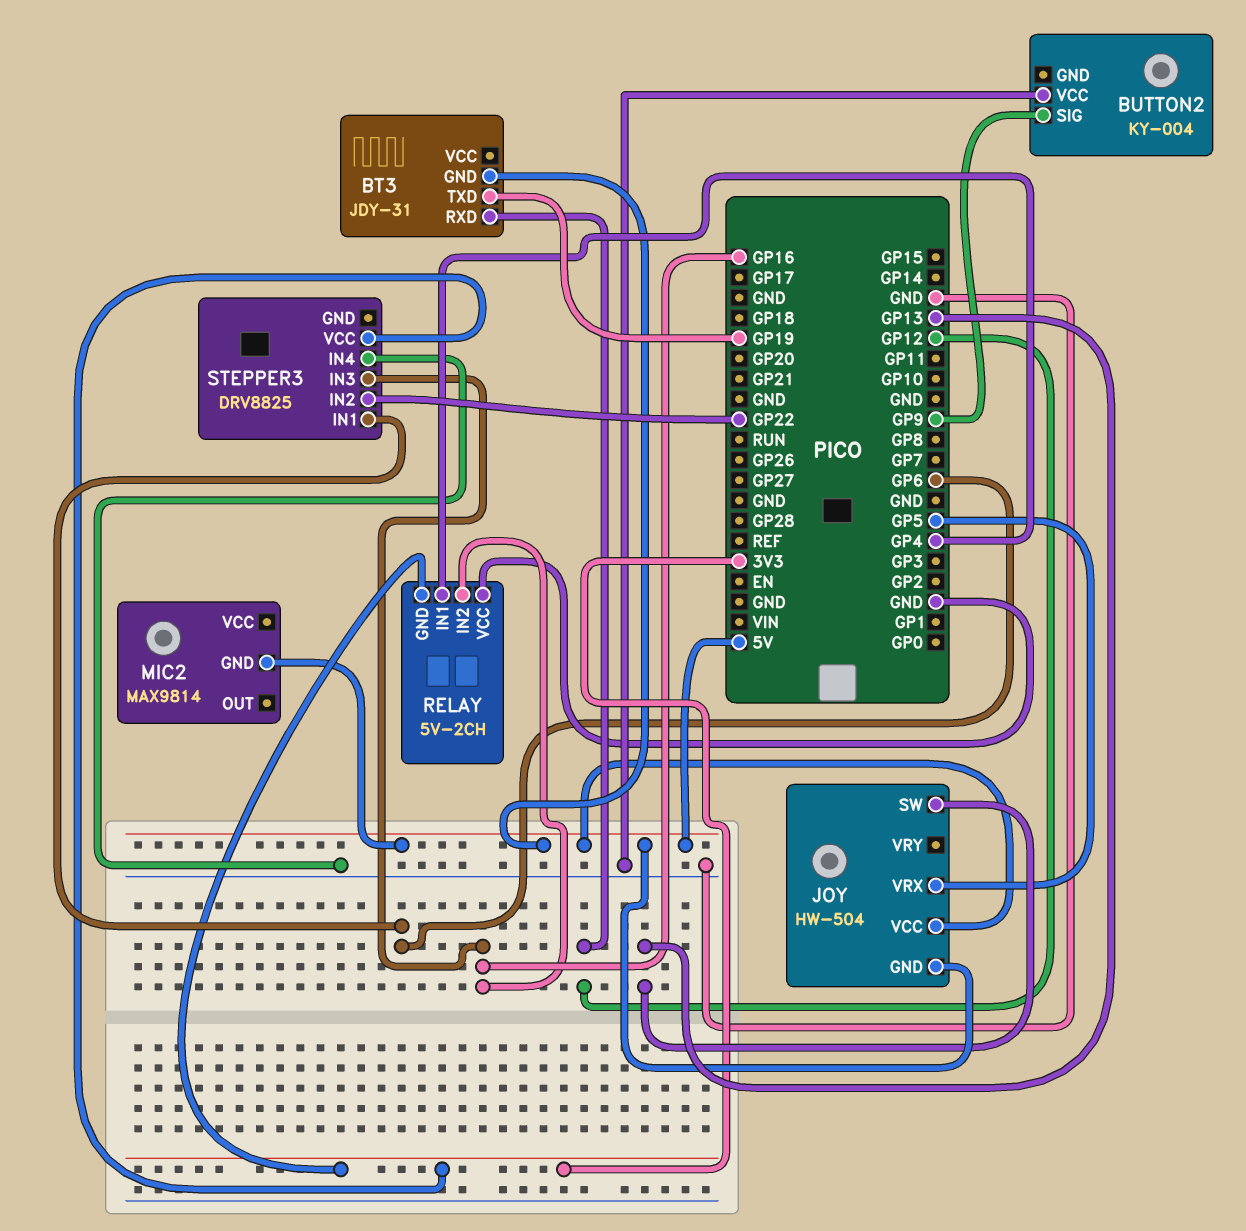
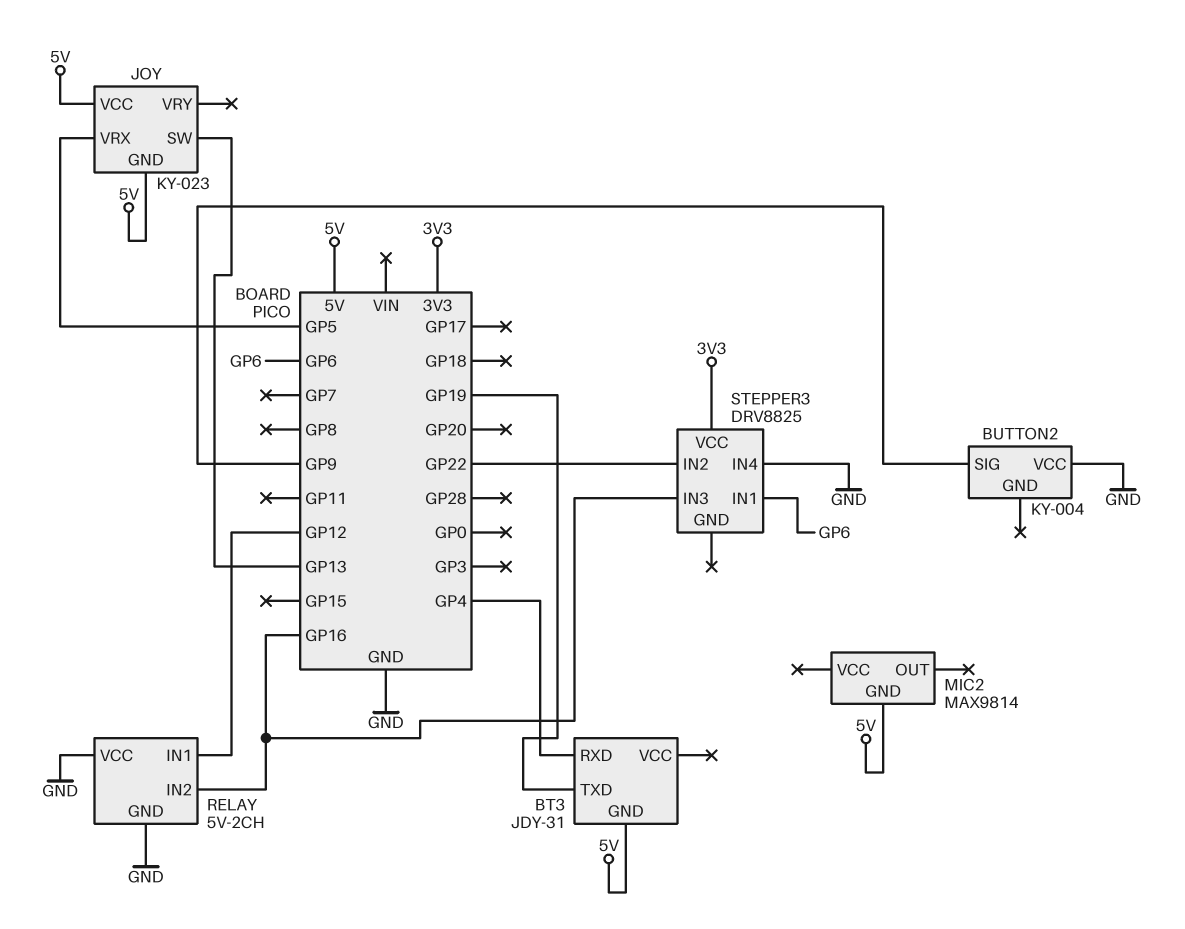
BT3 pin RXD: GP12 -> GP4
JOY: HW-504 -> KY-023
RELAY pin GND: 3V3 -> GND
RELAY pin IN1: GP4 -> GP12

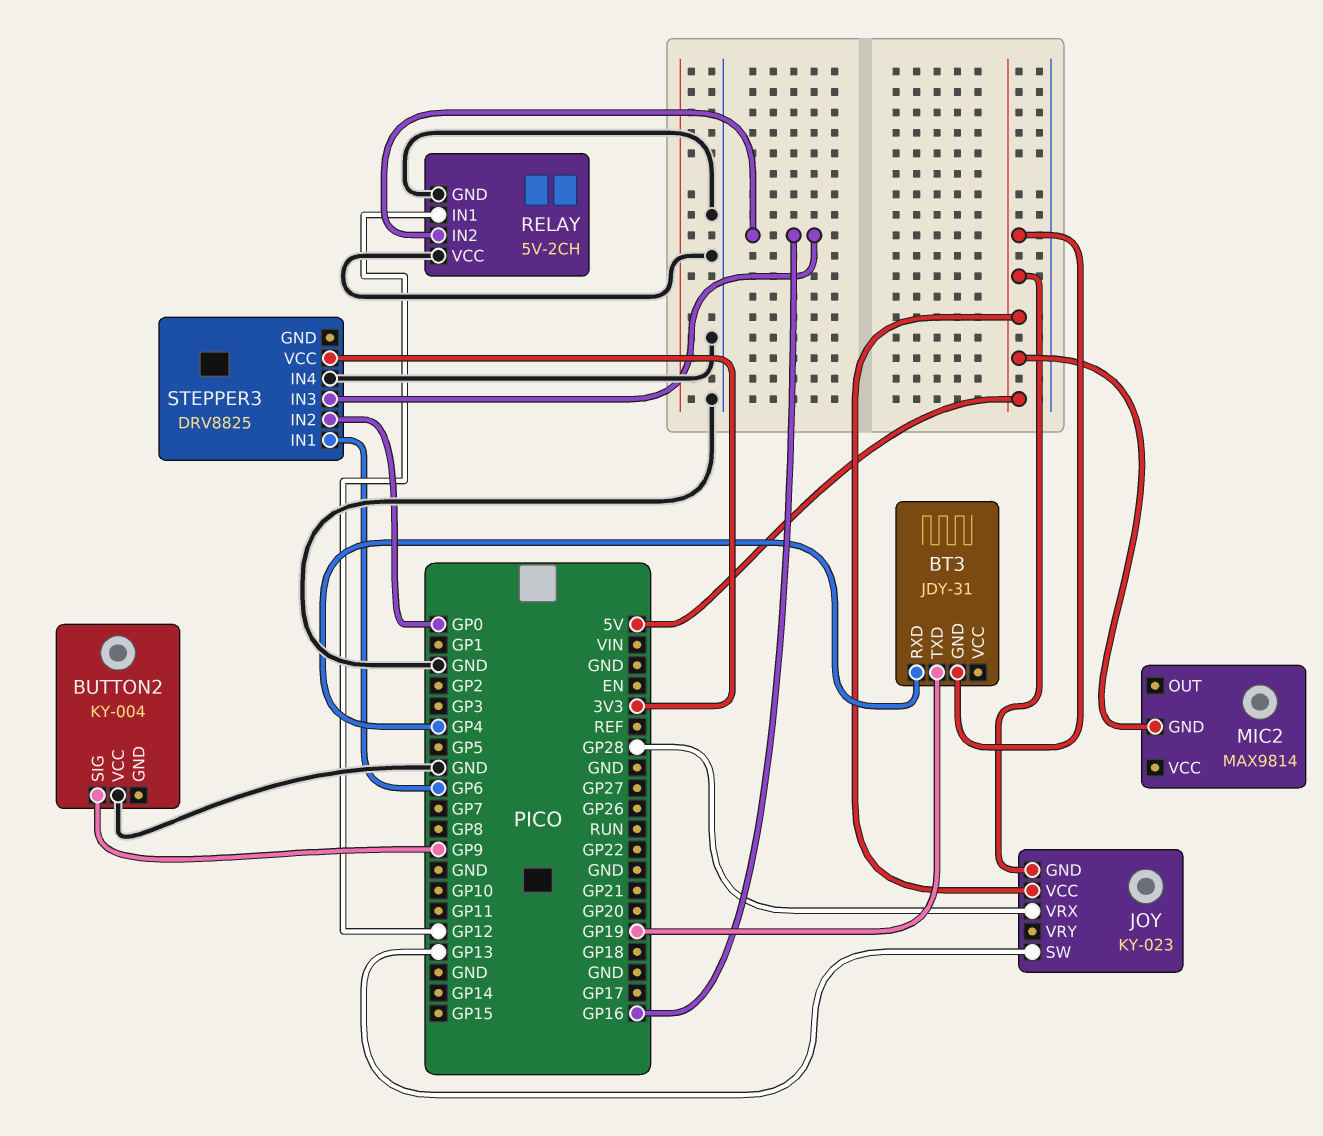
JOY pin VRX: GP5 -> GP28
STEPPER3 pin IN2: GP22 -> GP0

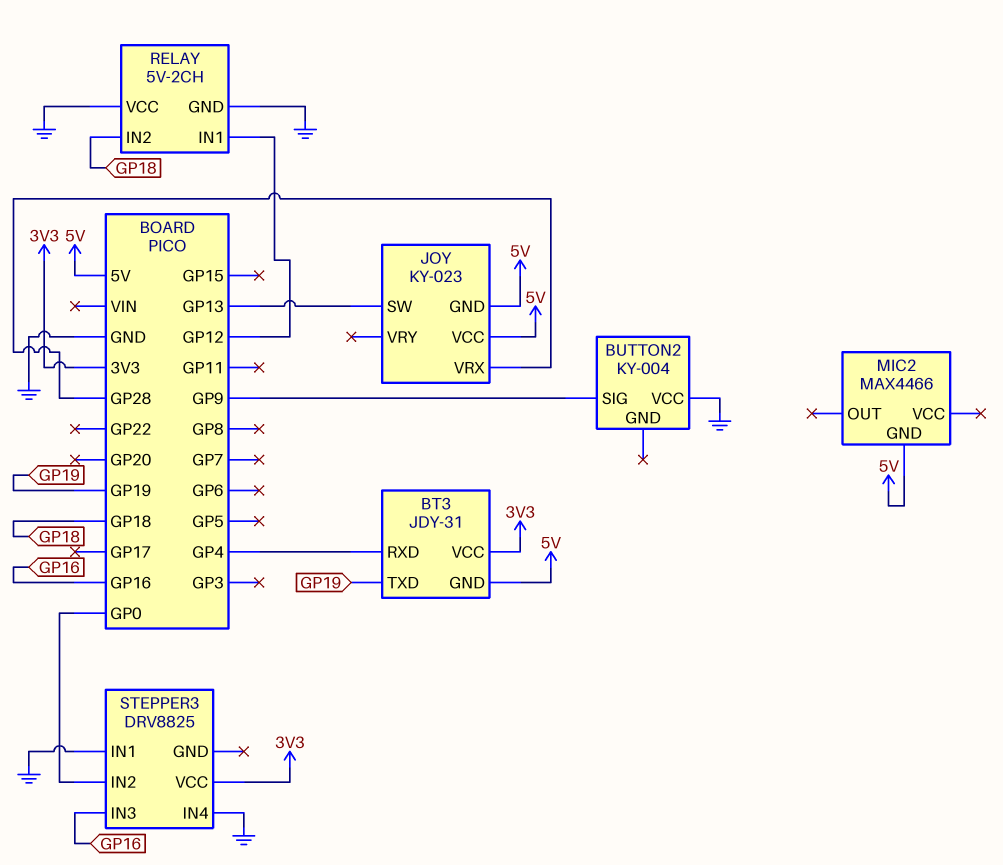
BT3 pin VCC: none -> 3V3
MIC2: MAX9814 -> MAX4466
RELAY pin IN2: GP16 -> GP18
STEPPER3 pin IN1: GP6 -> GND

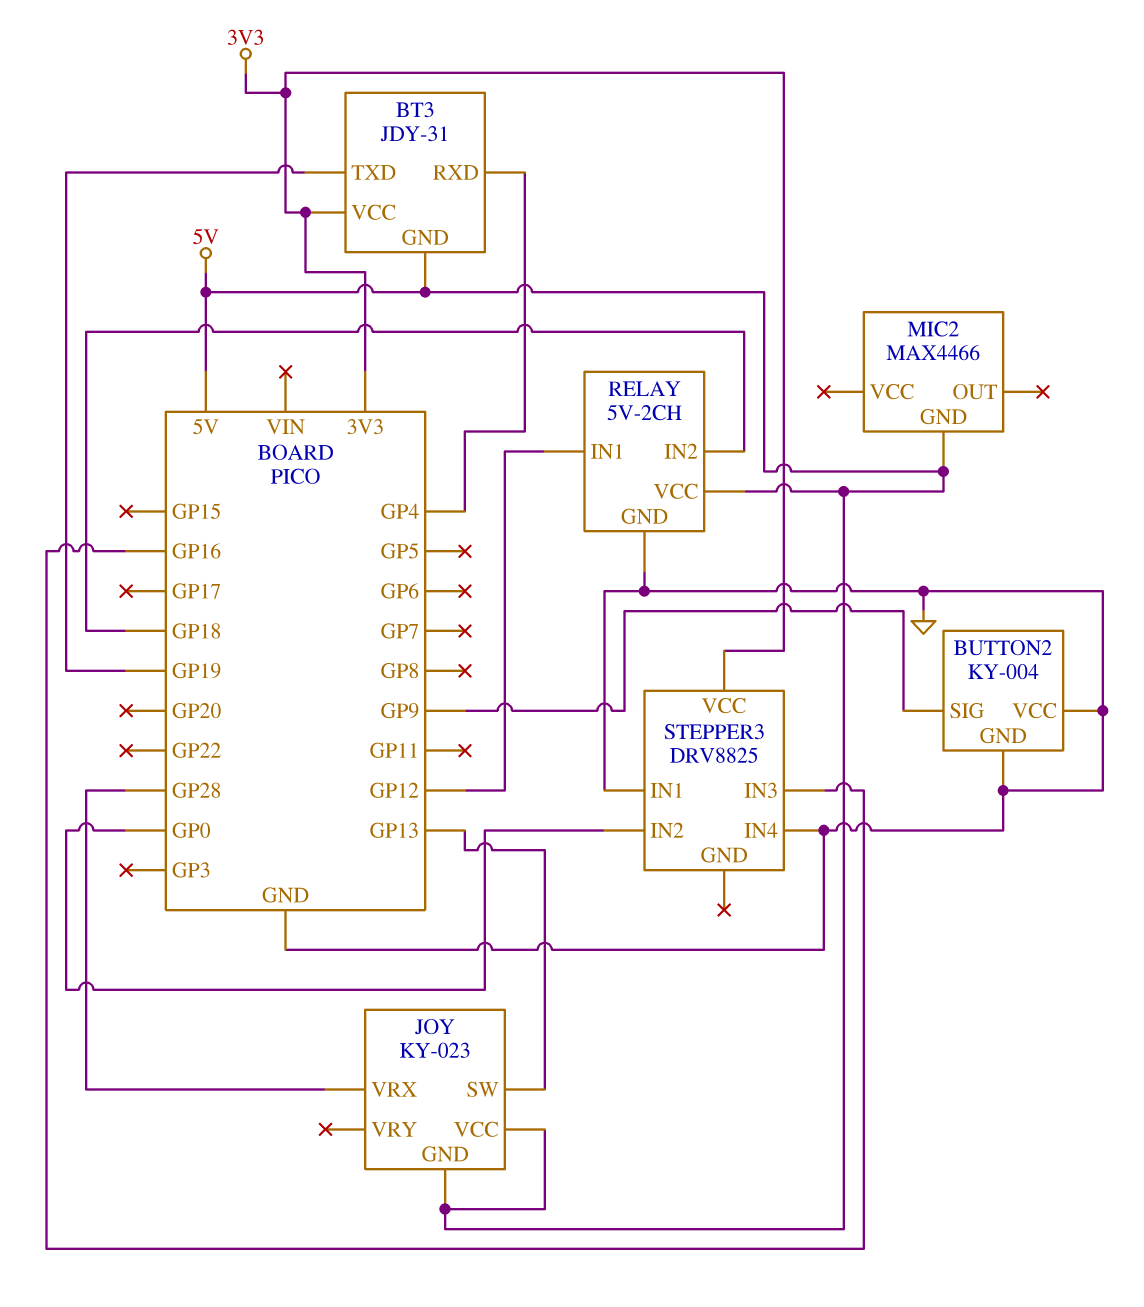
BUTTON2 pin GND: none -> GND
RELAY pin VCC: GND -> 5V

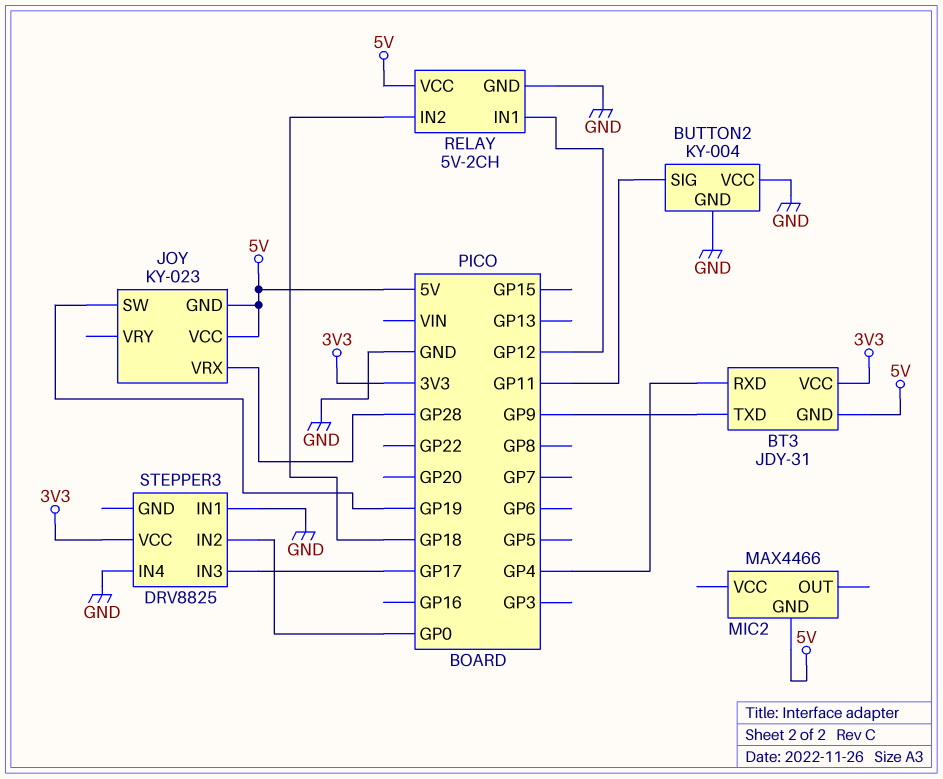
BT3 pin TXD: GP19 -> GP9
BUTTON2 pin SIG: GP9 -> GP11
JOY pin SW: GP13 -> GP19
STEPPER3 pin IN3: GP16 -> GP17

